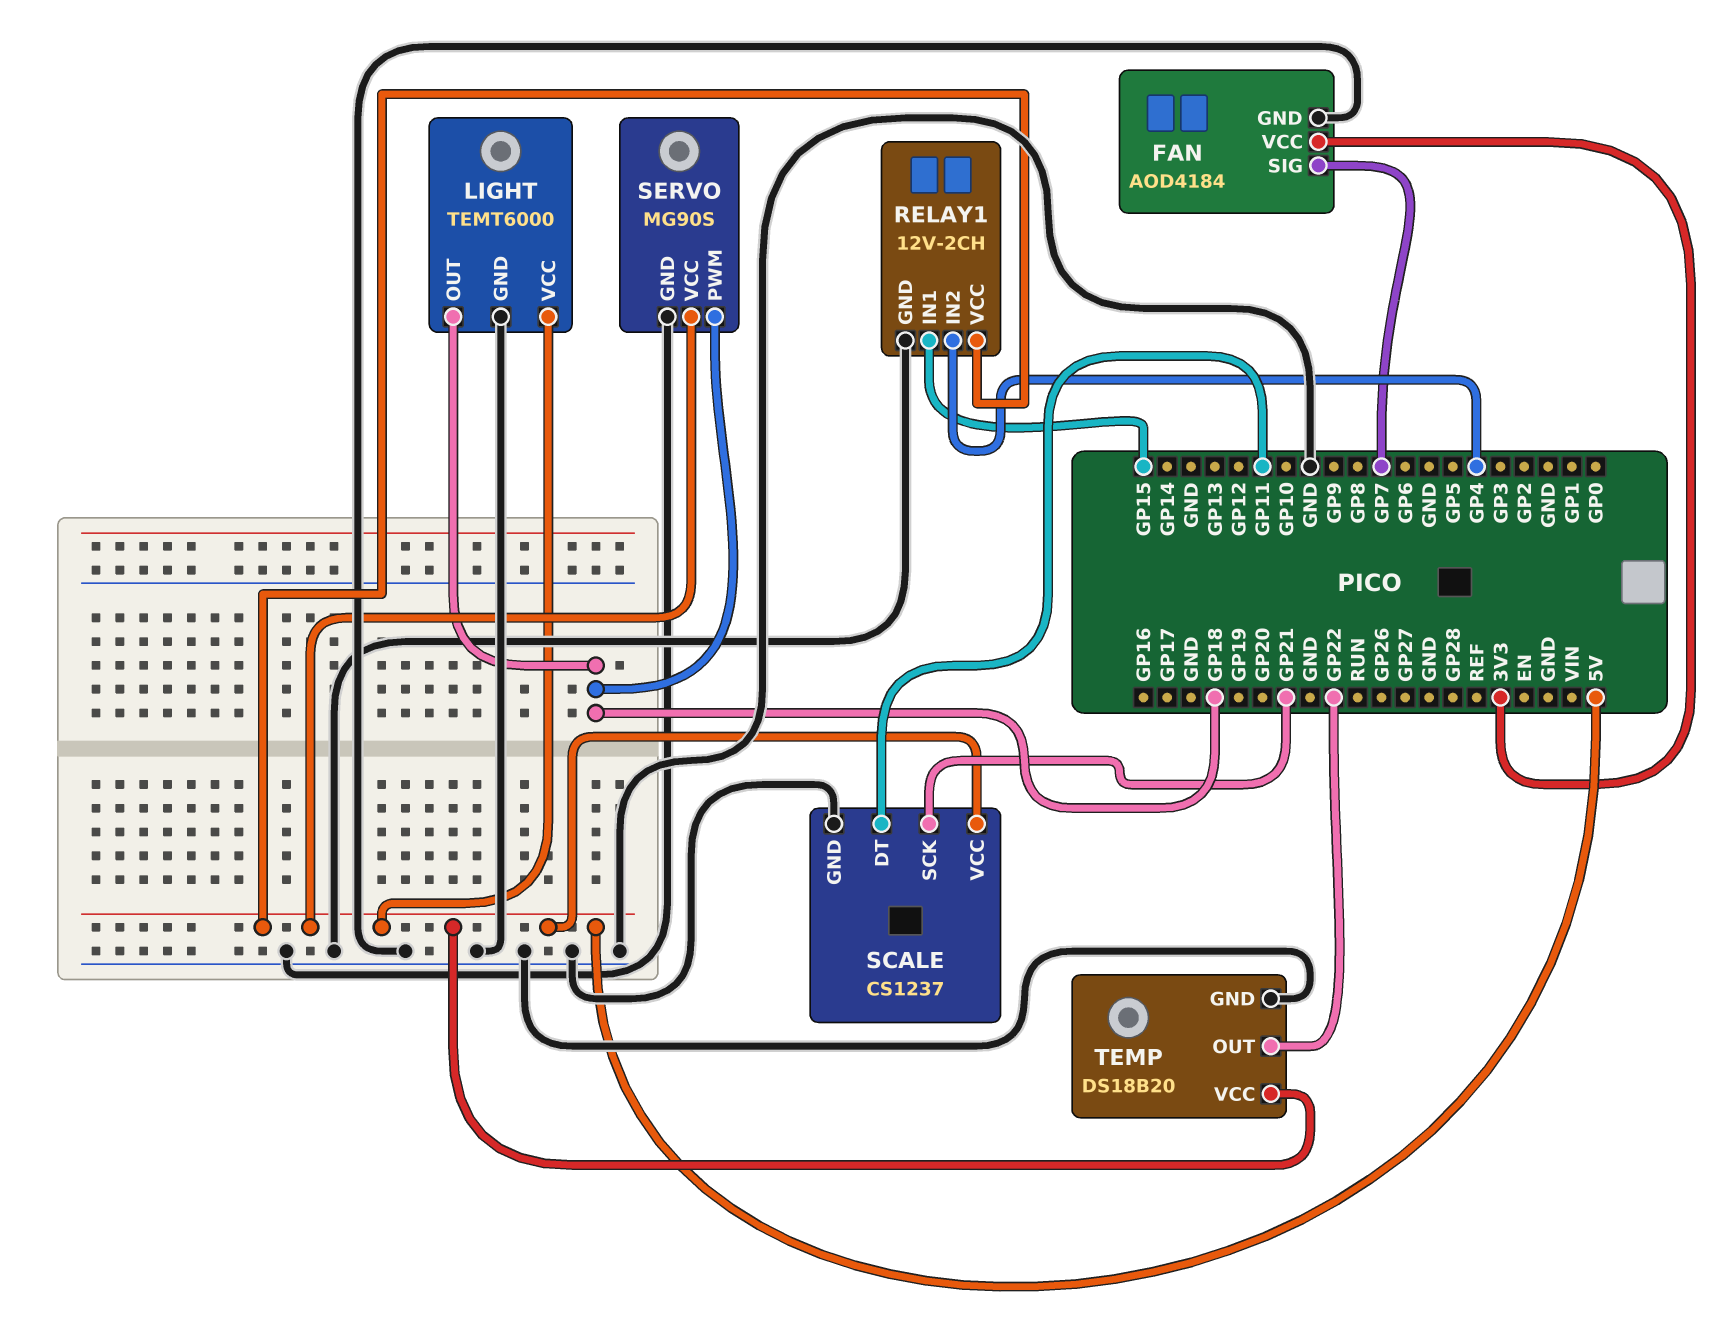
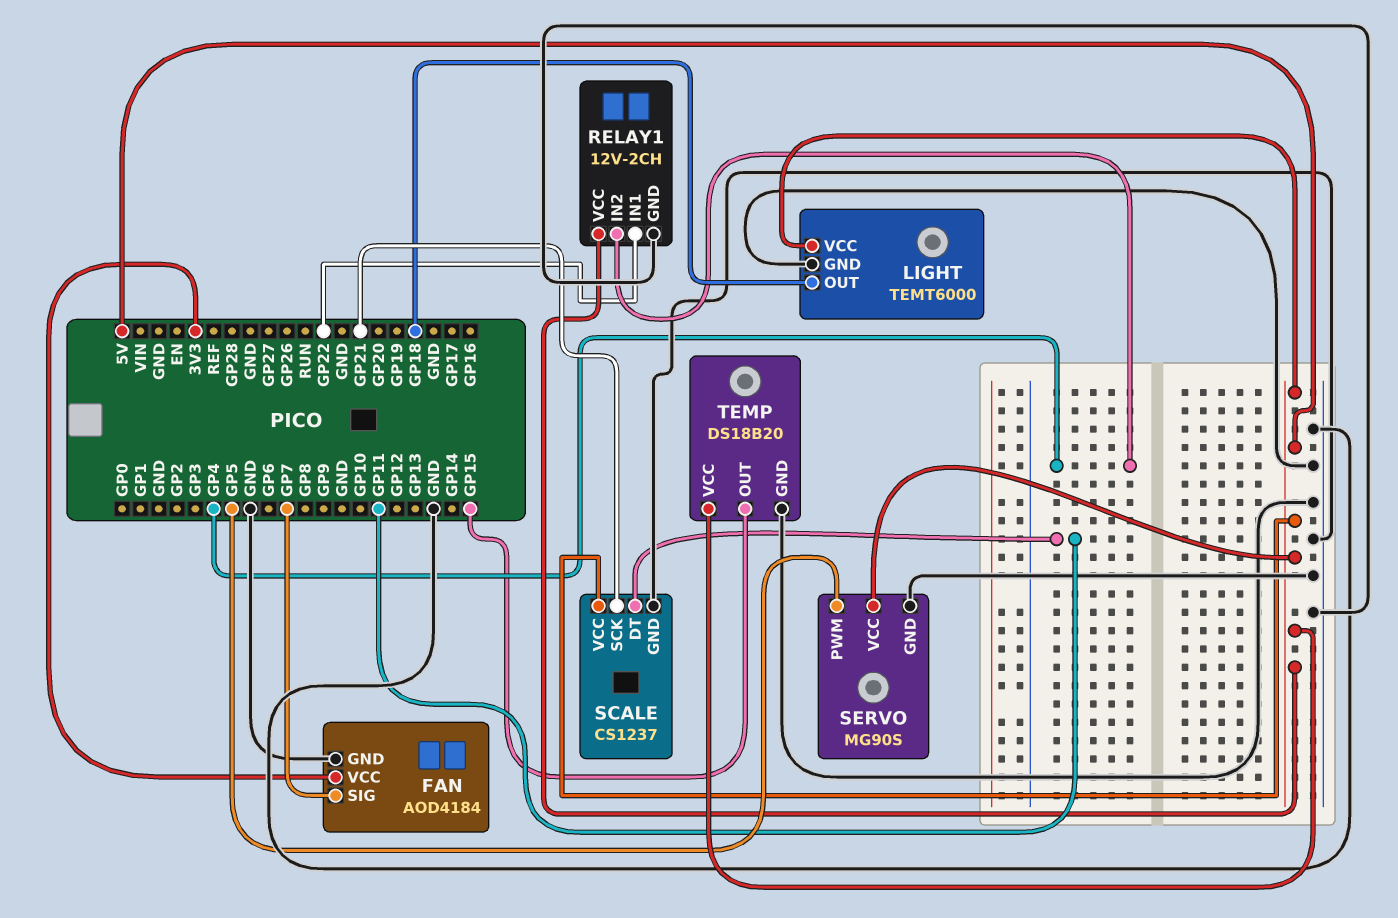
RELAY1 pin IN1: GP15 -> GP22
SERVO pin PWM: GP18 -> GP5
TEMP pin OUT: GP22 -> GP15

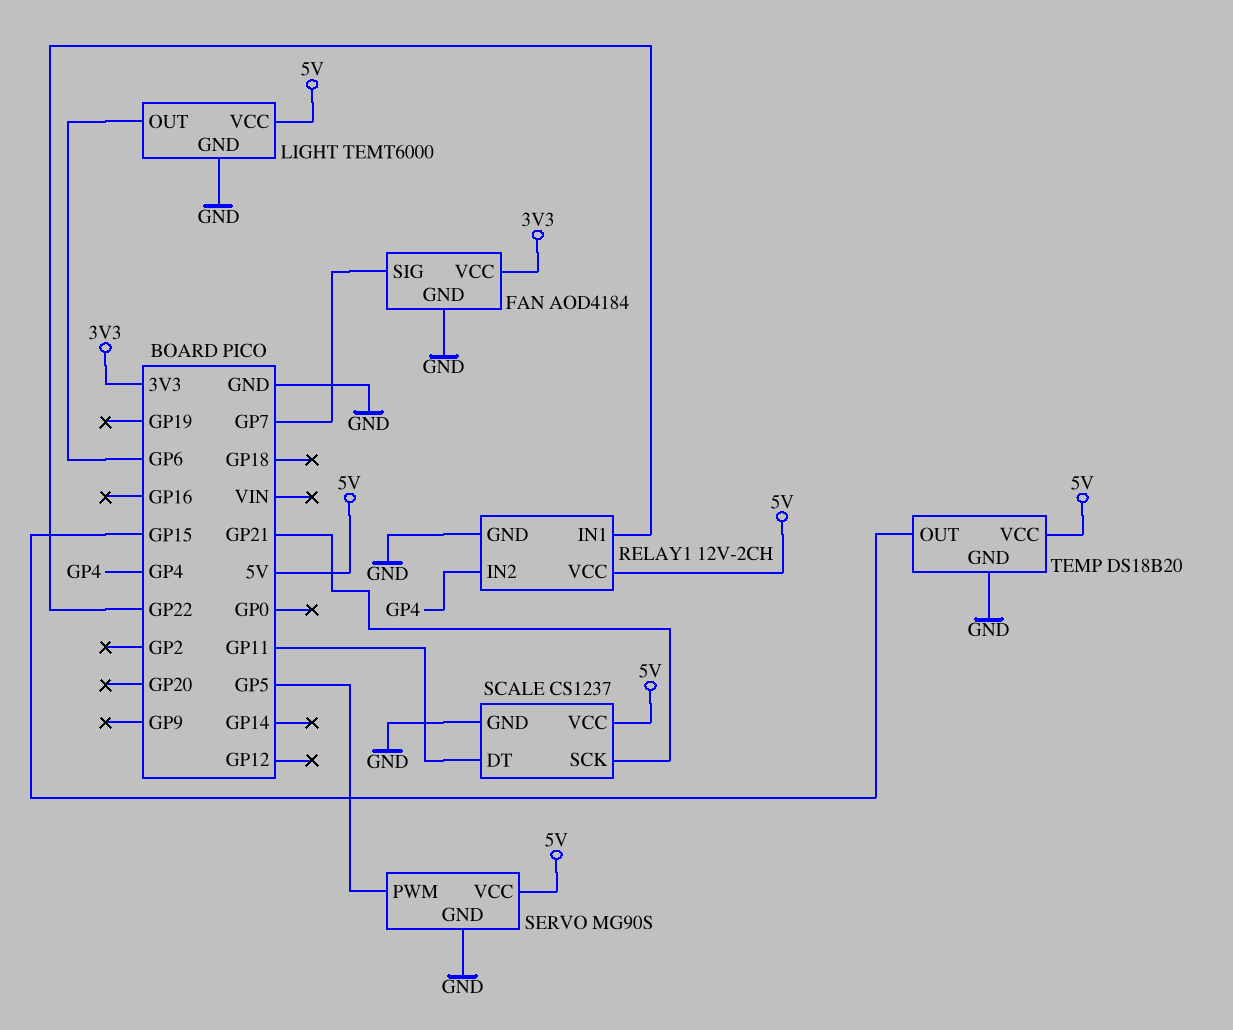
LIGHT pin OUT: GP18 -> GP6

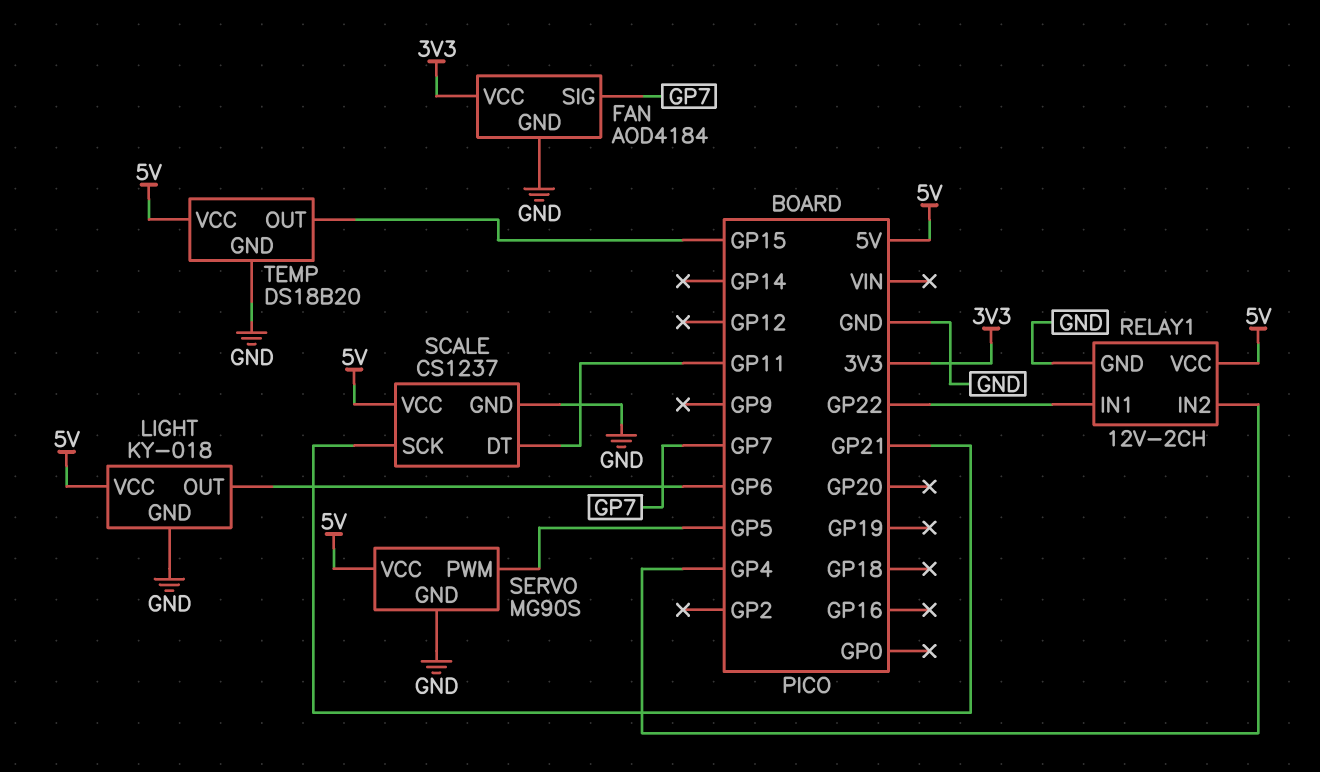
LIGHT: TEMT6000 -> KY-018

